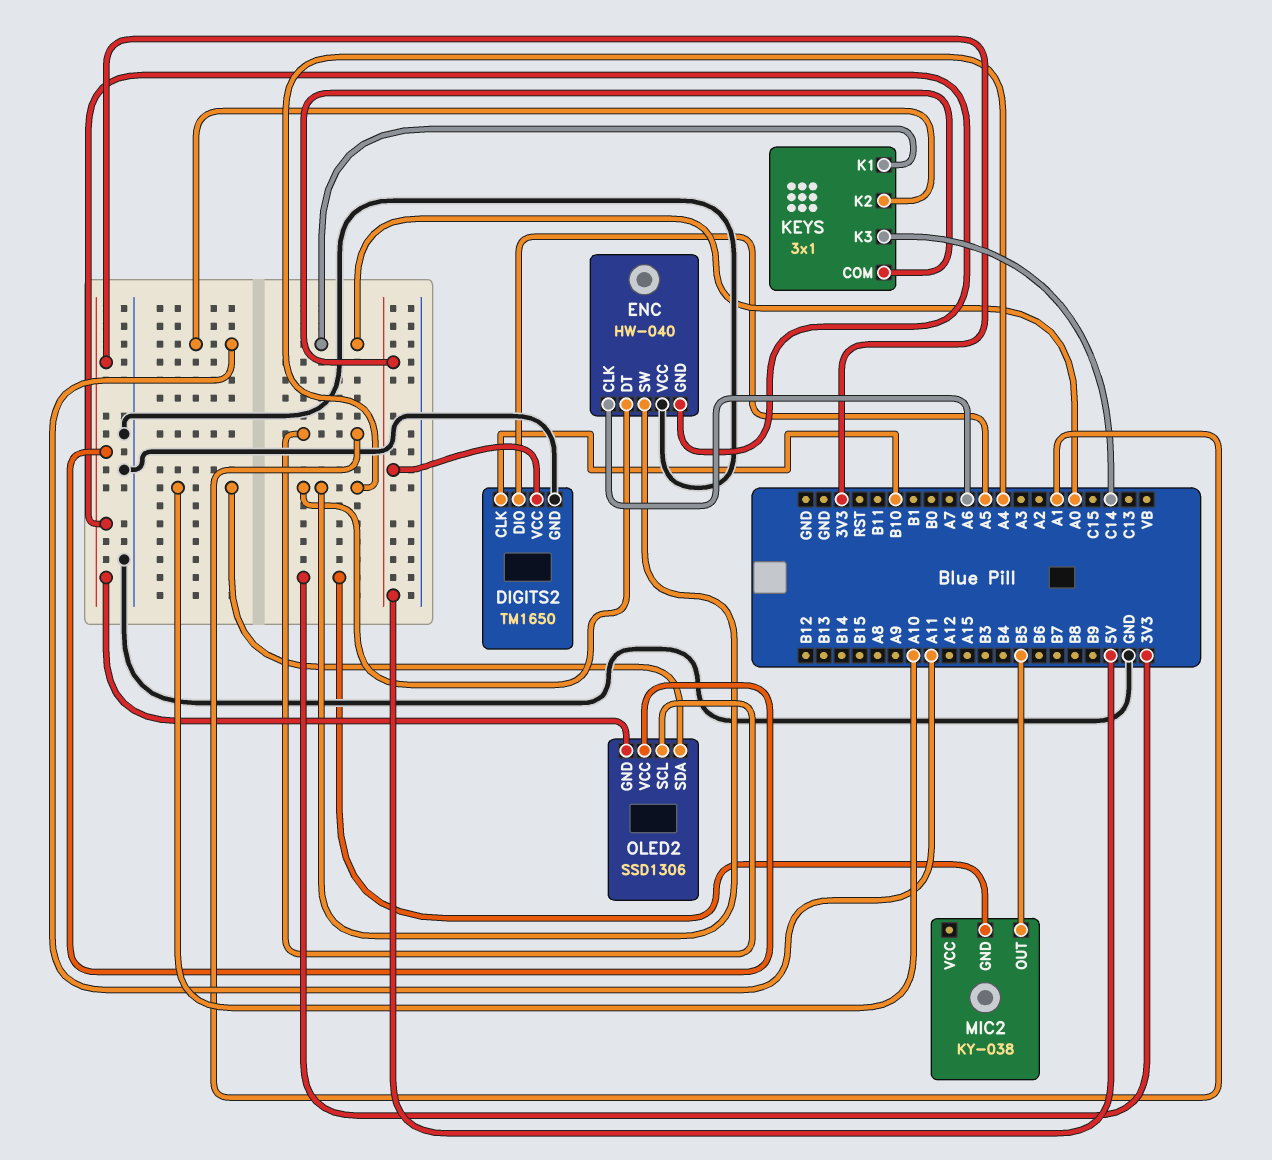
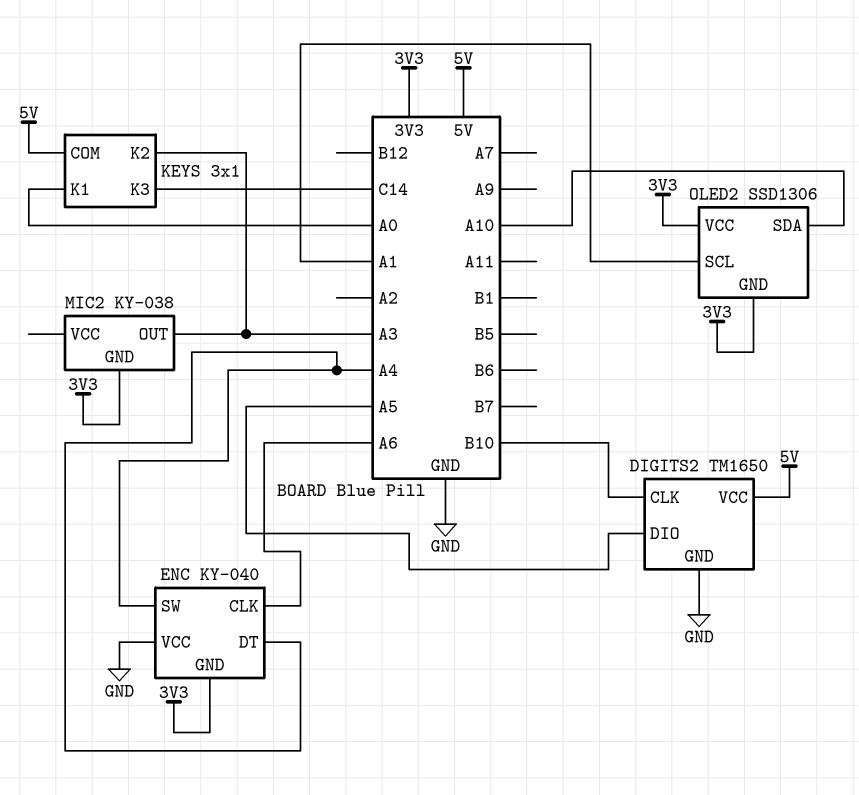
ENC: HW-040 -> KY-040
KEYS pin K2: A11 -> A3
MIC2 pin OUT: B5 -> A3

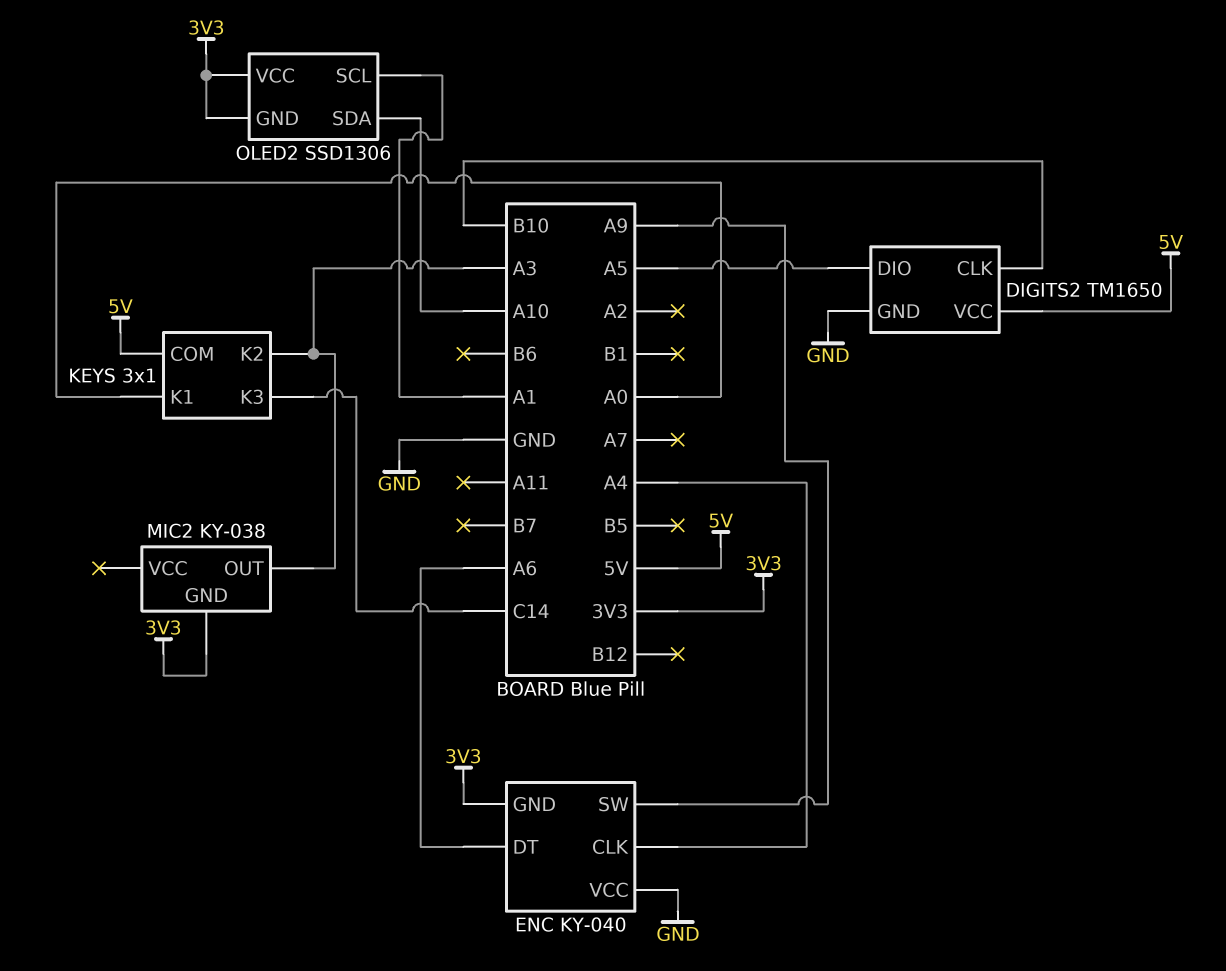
ENC pin CLK: A6 -> A4
ENC pin DT: A4 -> A6
ENC pin SW: A4 -> A9

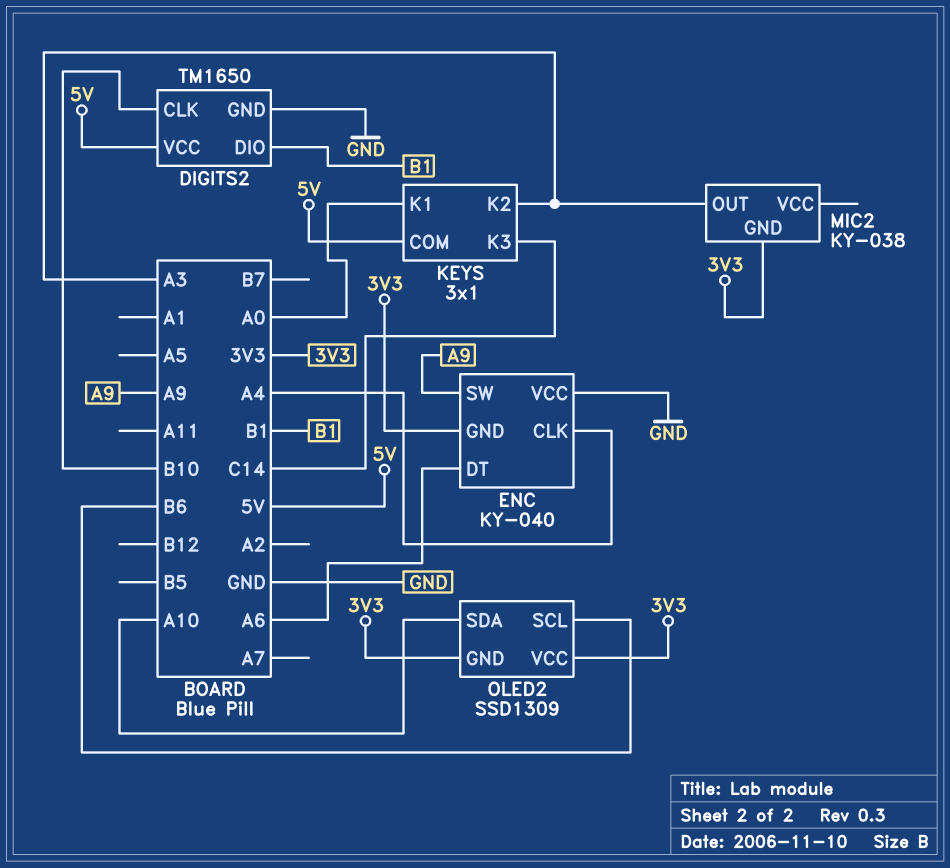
DIGITS2 pin DIO: A5 -> B1
OLED2: SSD1306 -> SSD1309
OLED2 pin SCL: A1 -> B6

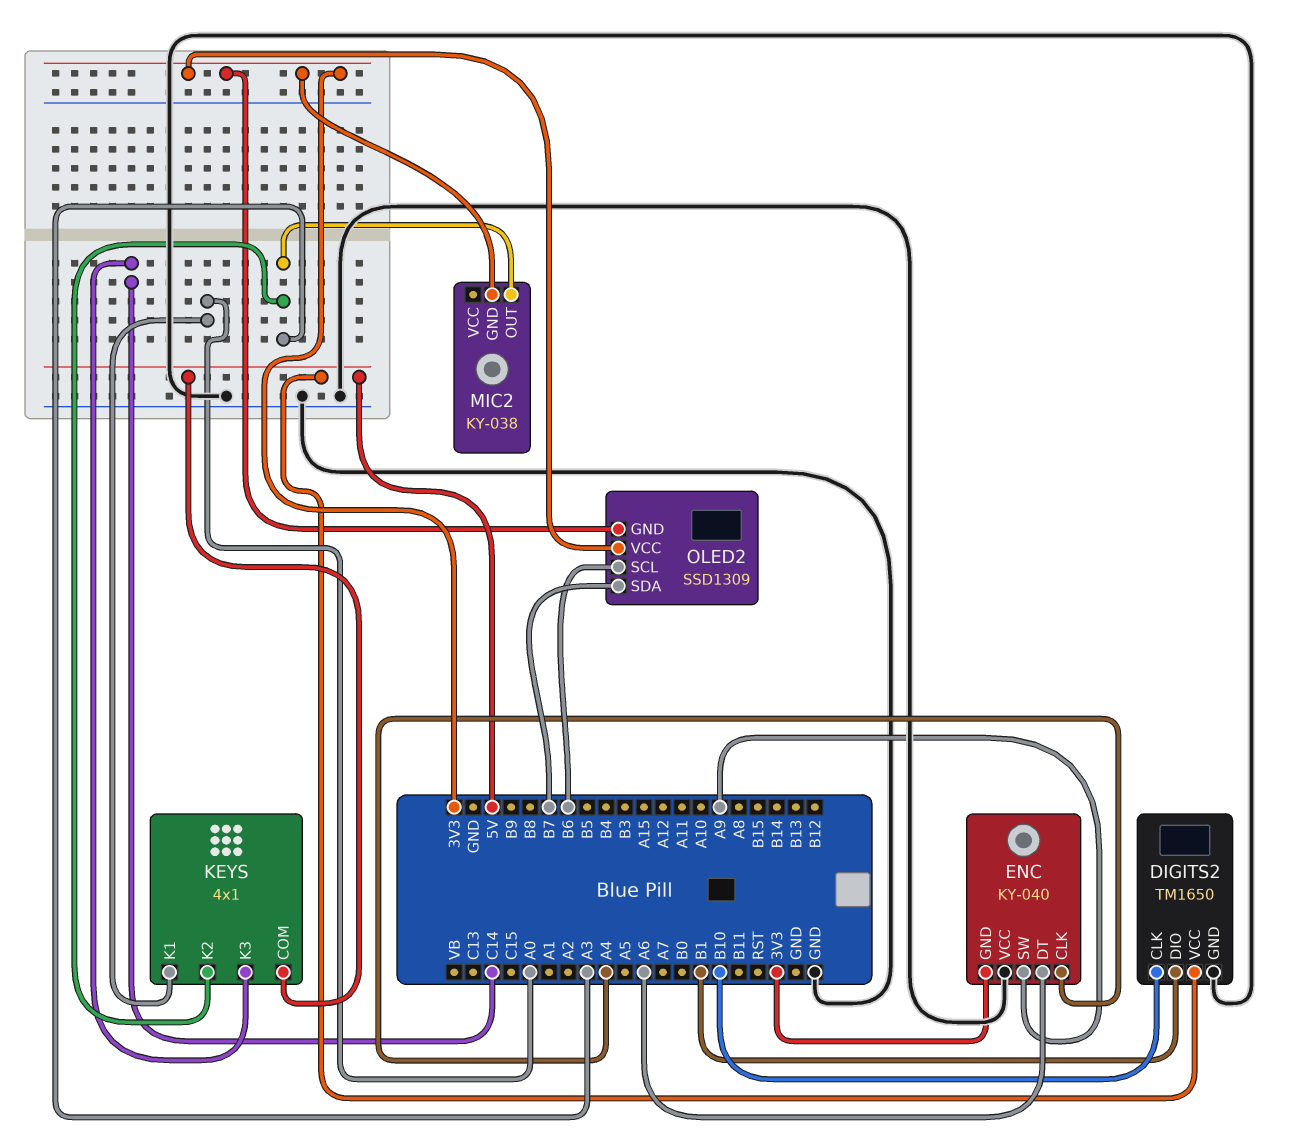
KEYS: 3x1 -> 4x1
OLED2 pin SDA: A10 -> B7

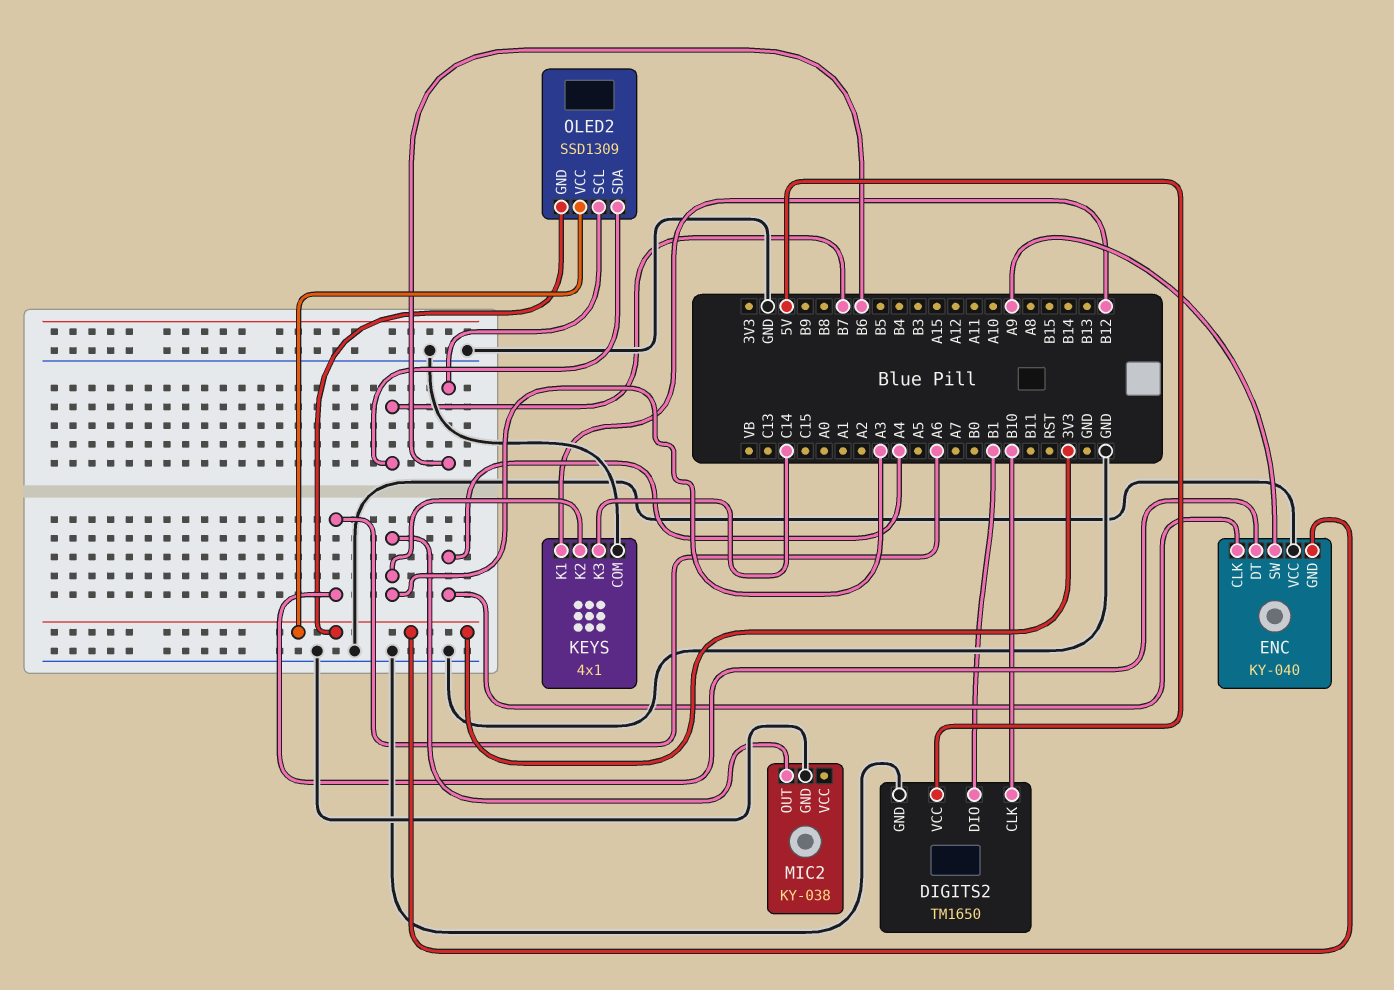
KEYS pin COM: 5V -> GND
KEYS pin K1: A0 -> B12
MIC2 pin GND: 3V3 -> GND

